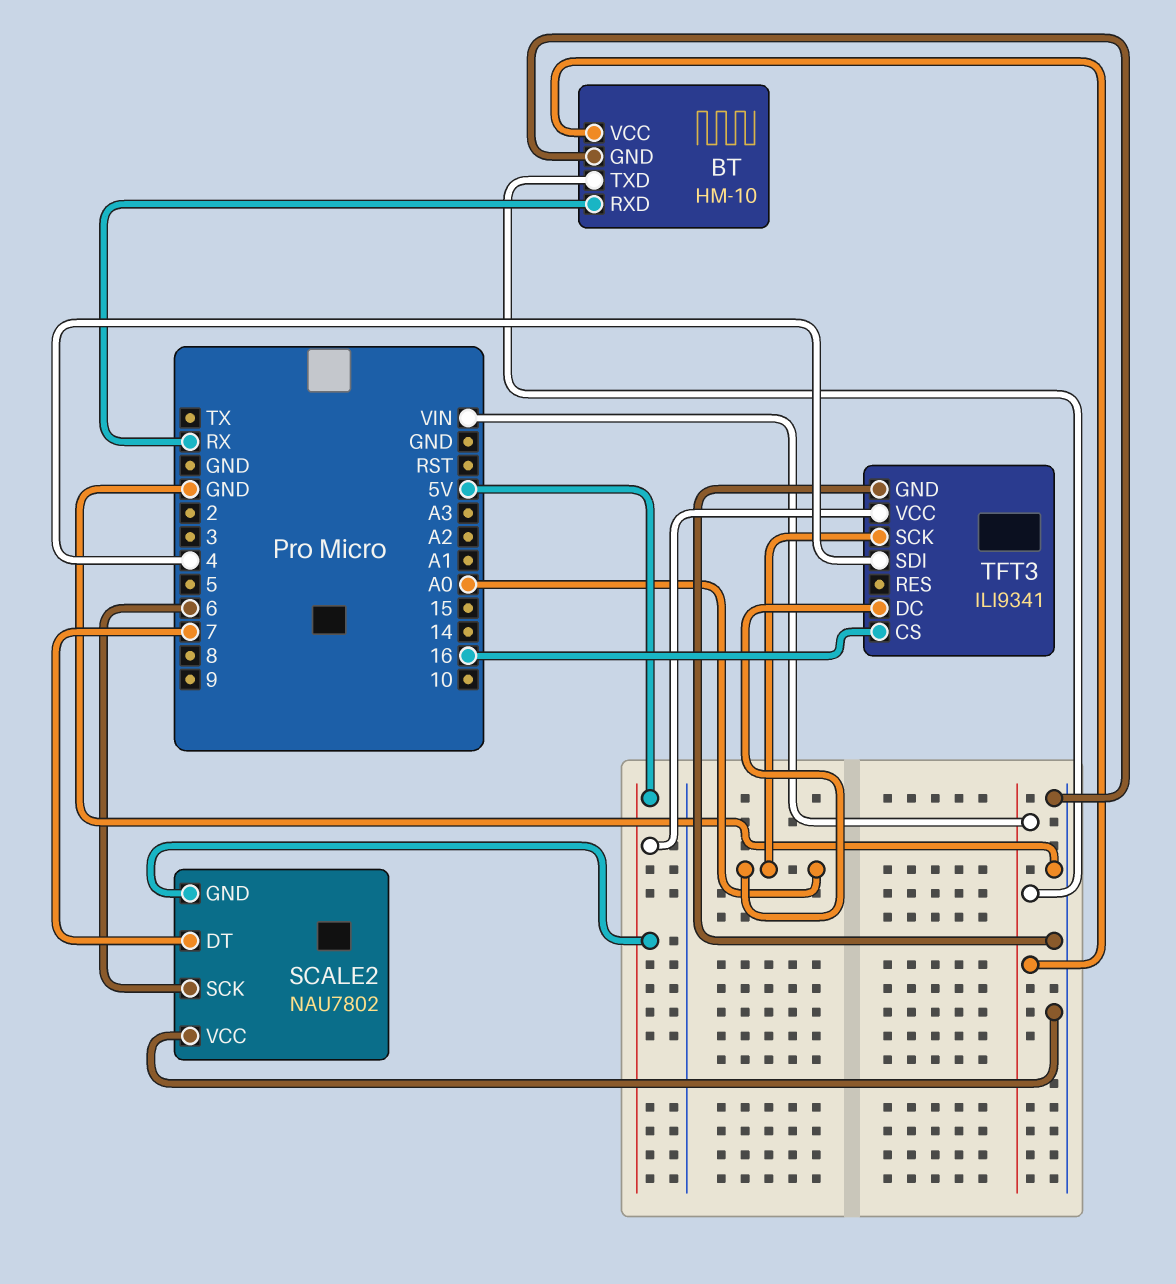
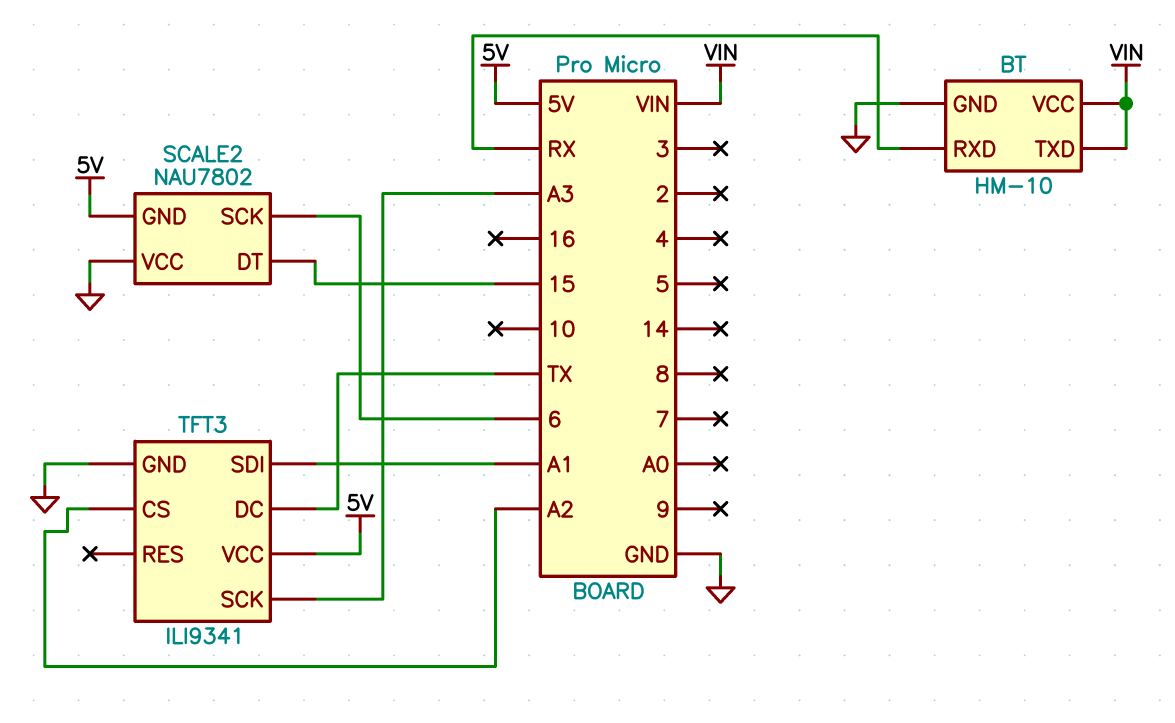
SCALE2 pin DT: 7 -> 15
TFT3 pin CS: 16 -> A2
TFT3 pin DC: A0 -> TX
TFT3 pin SCK: A0 -> A3
TFT3 pin SDI: 4 -> A1

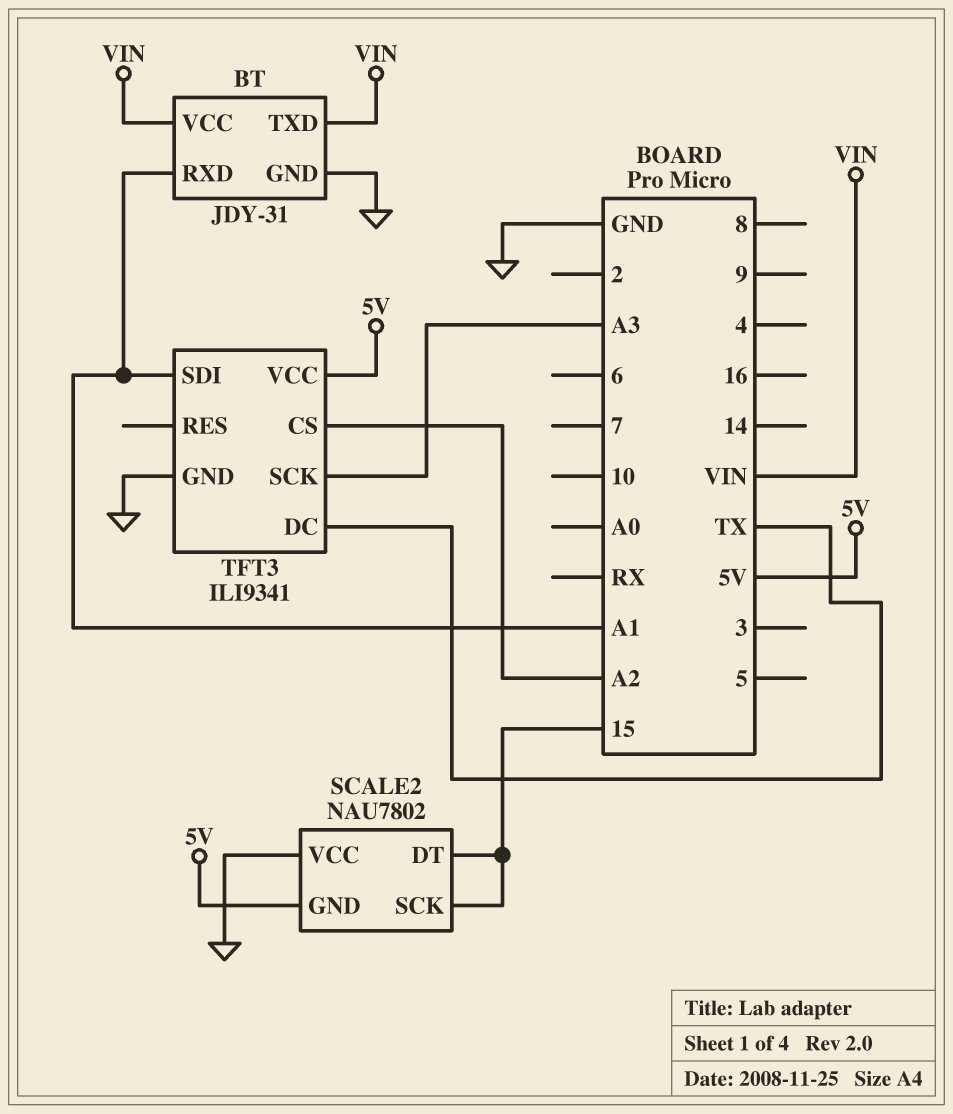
BT: HM-10 -> JDY-31
BT pin RXD: RX -> A1
SCALE2 pin SCK: 6 -> 15

